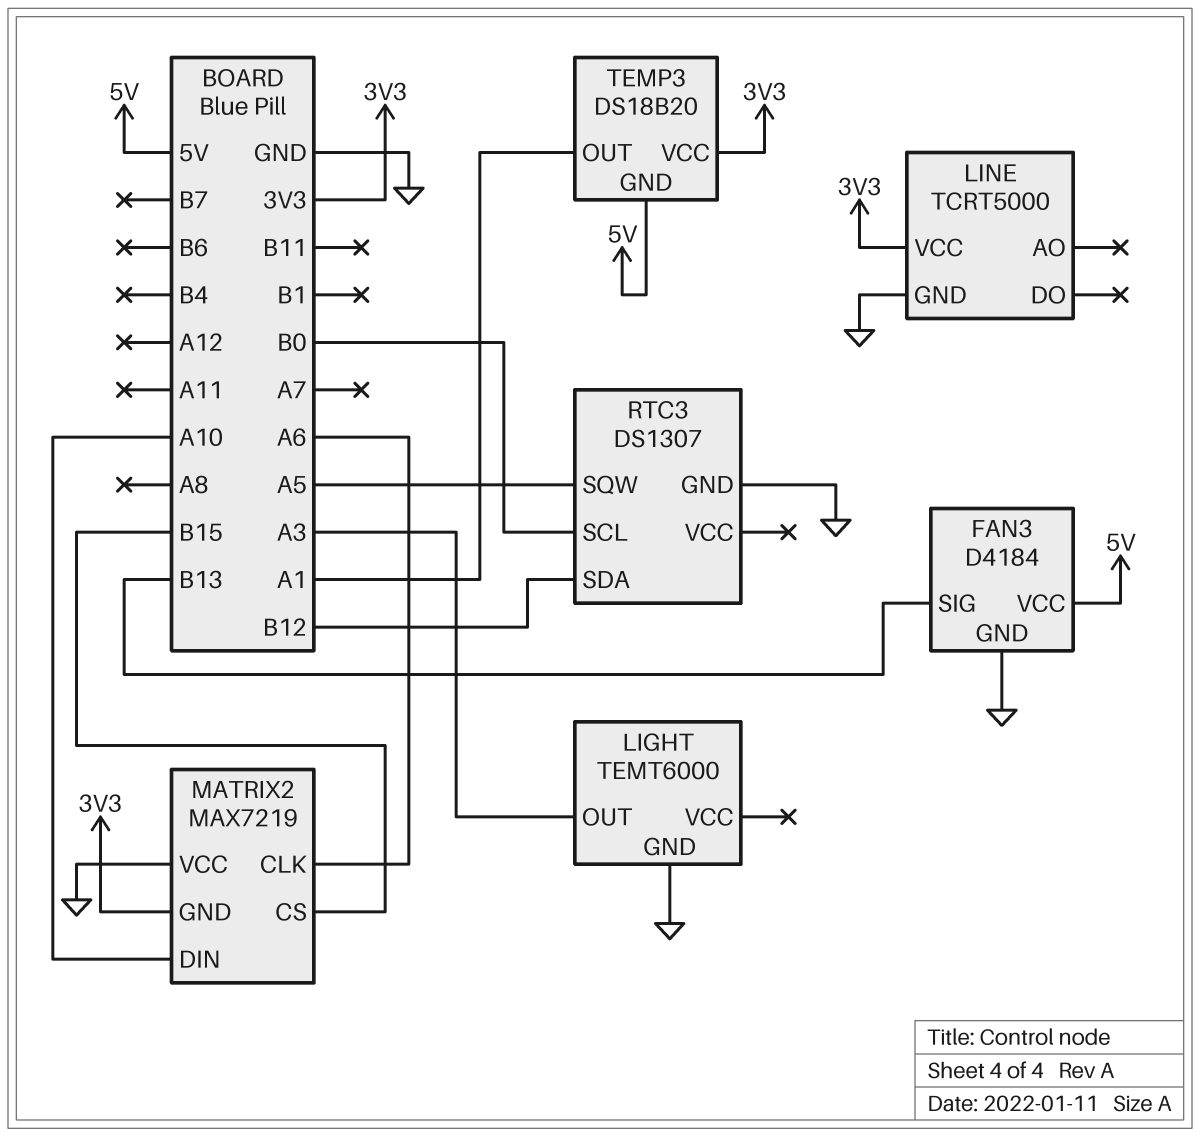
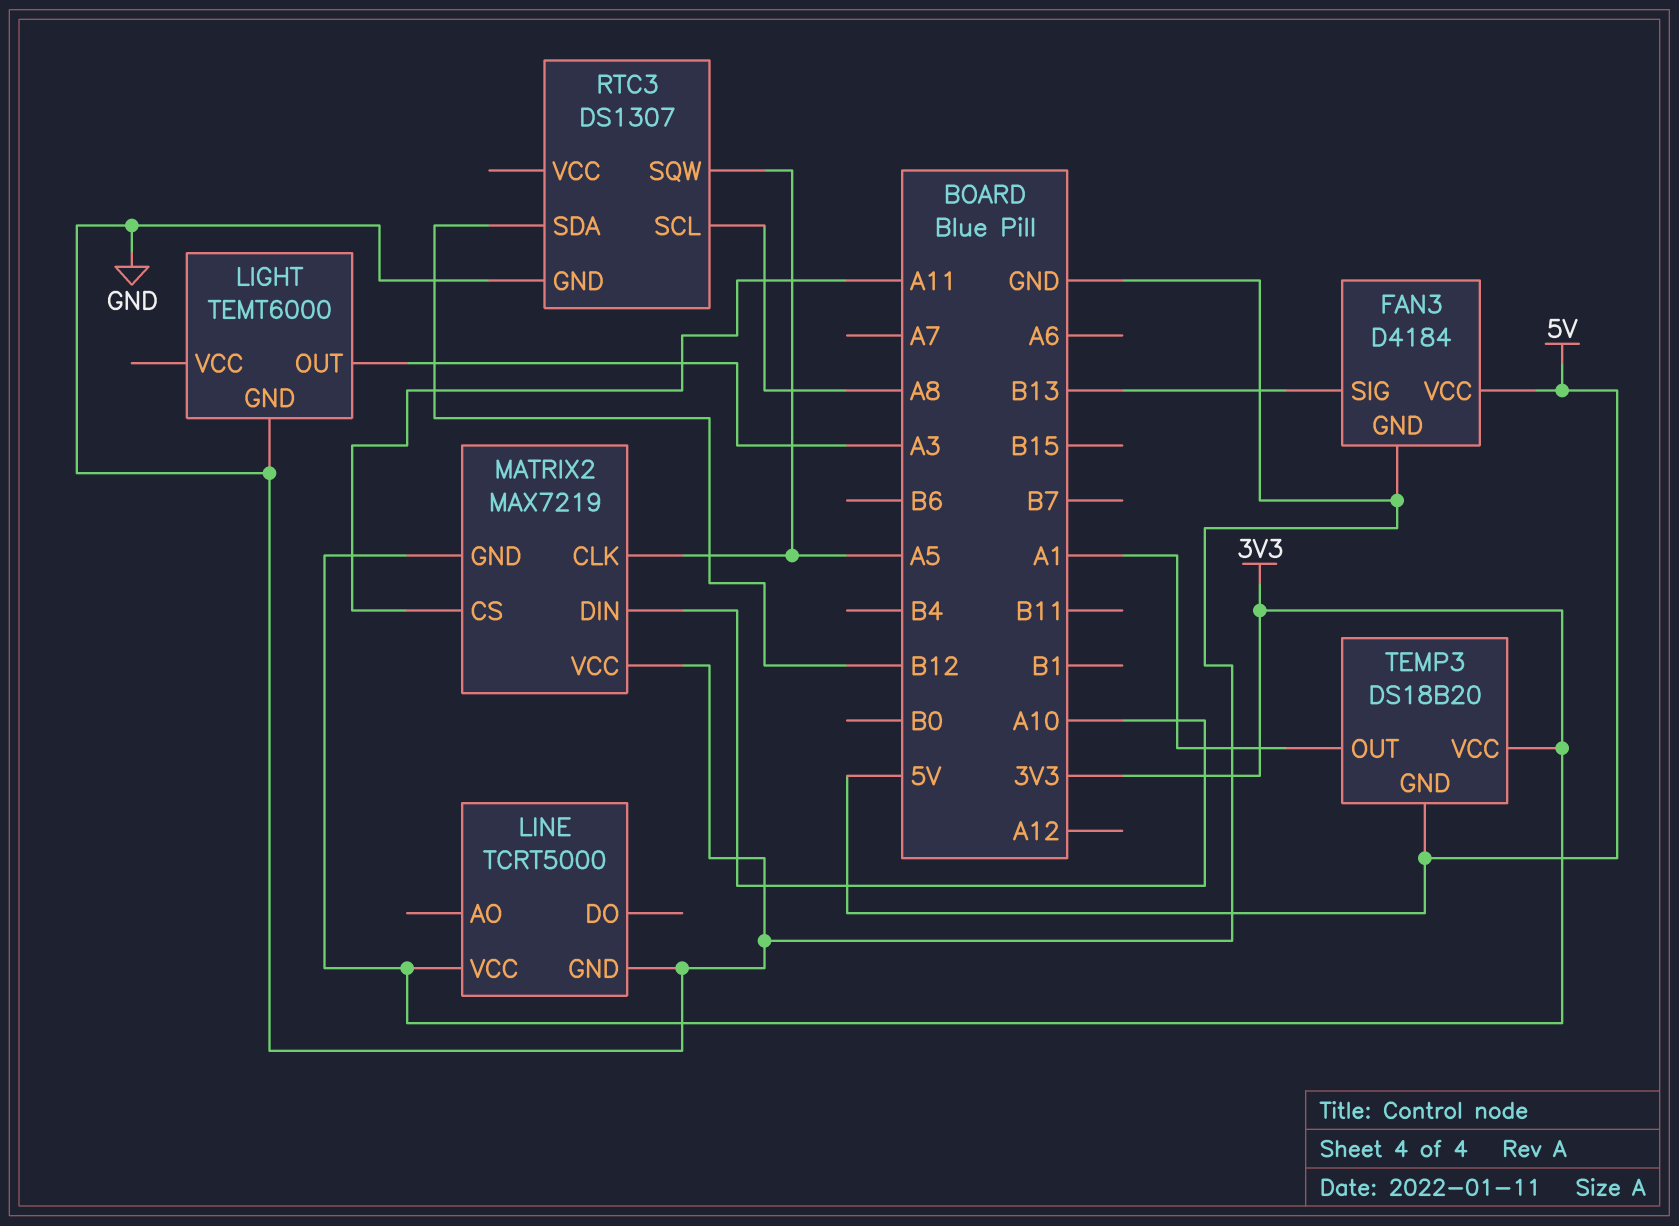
MATRIX2 pin CLK: A6 -> A5
MATRIX2 pin CS: B15 -> A11
RTC3 pin SCL: B0 -> A8

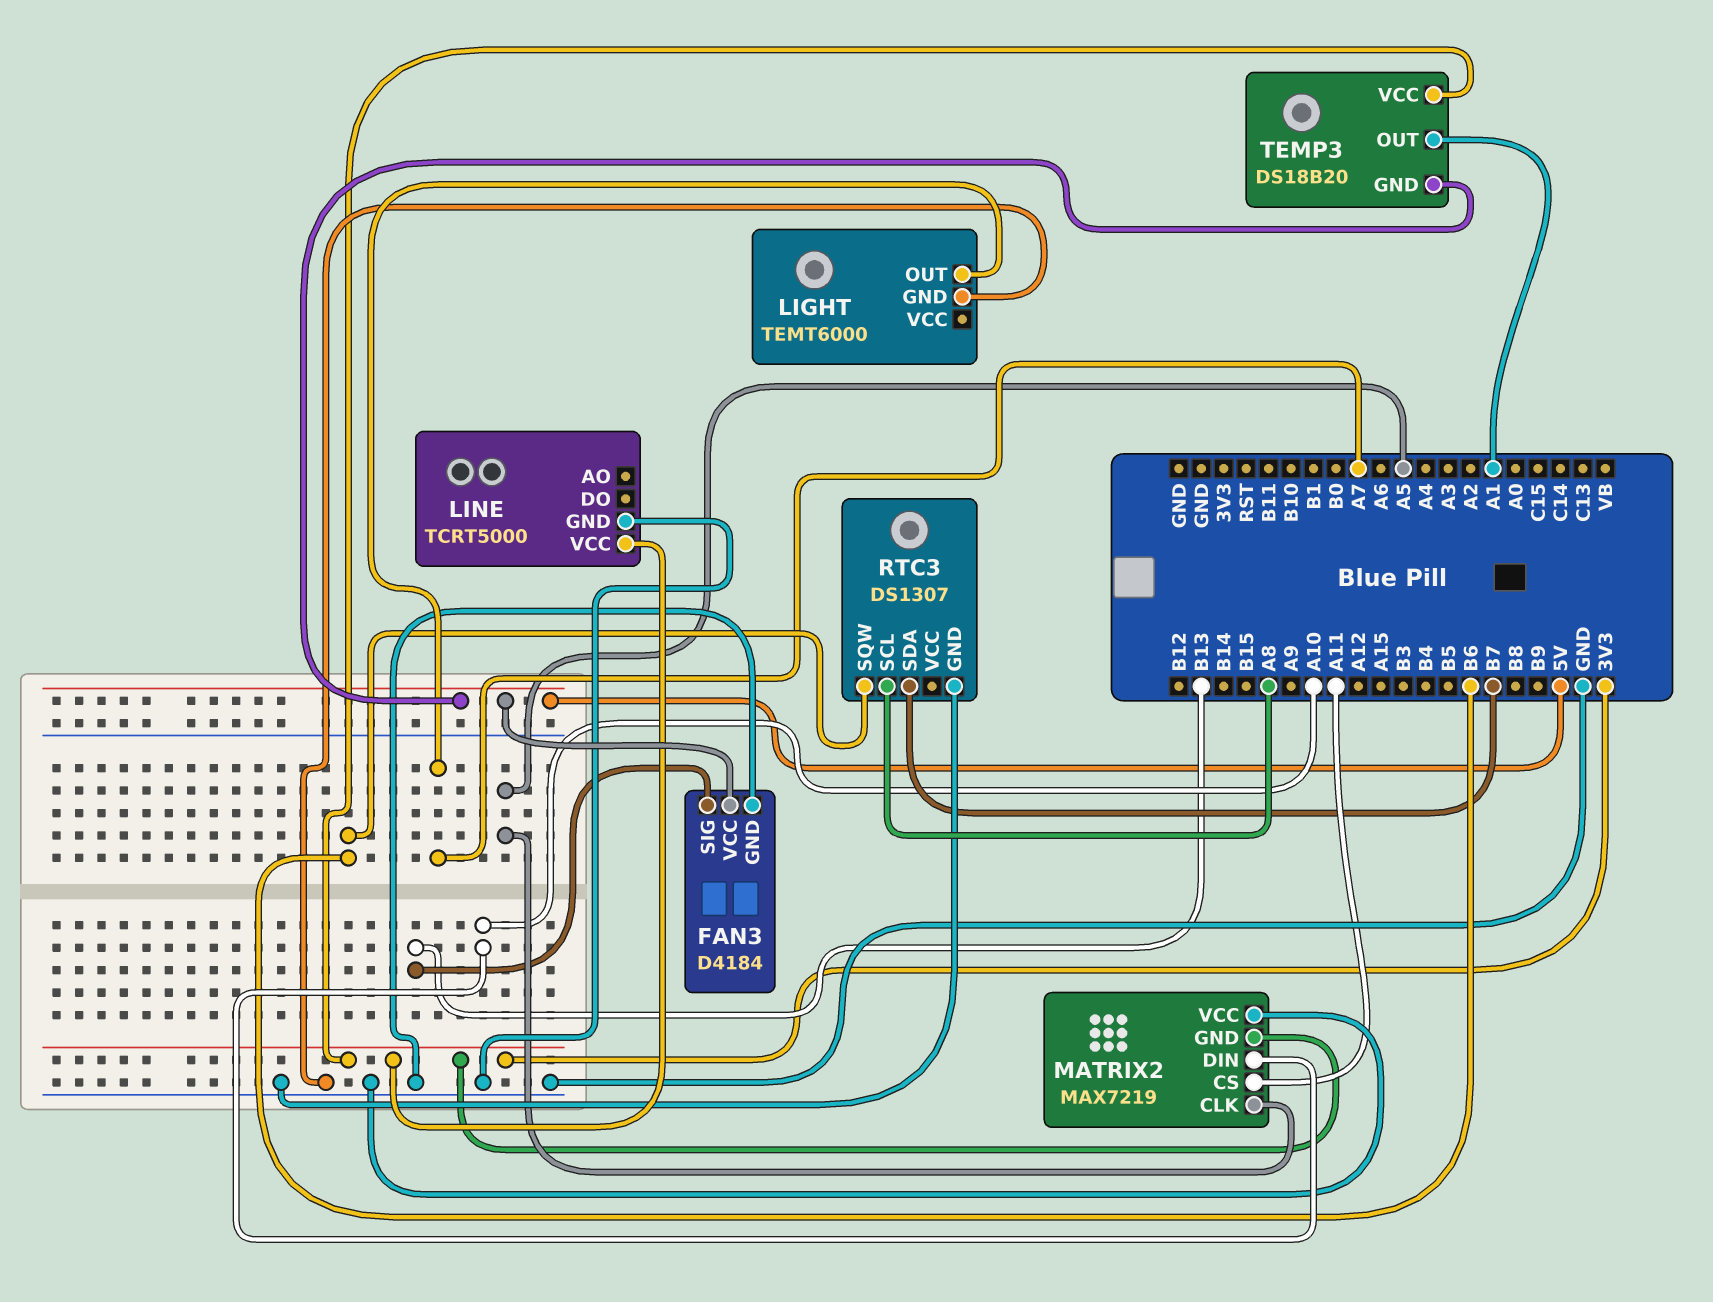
LIGHT pin OUT: A3 -> A7
RTC3 pin SDA: B12 -> B7
RTC3 pin SQW: A5 -> B6

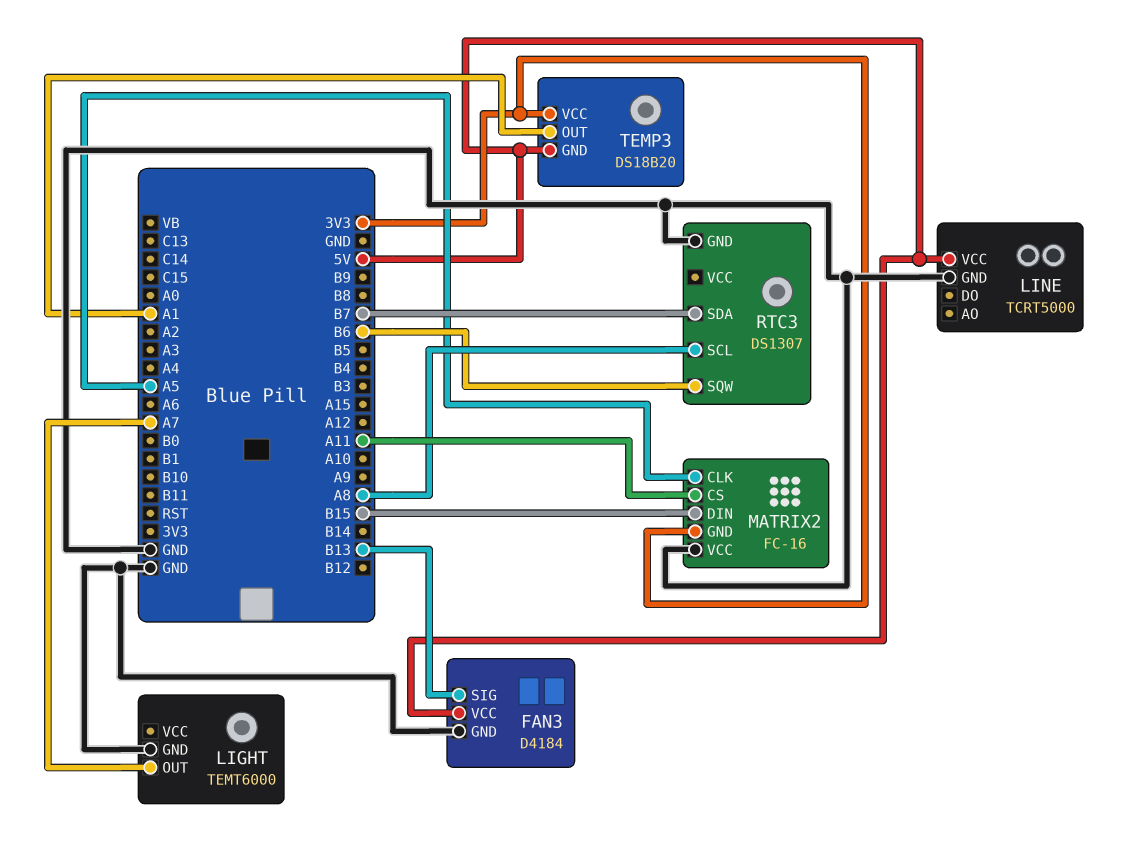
LINE pin VCC: 3V3 -> 5V
MATRIX2: MAX7219 -> FC-16
MATRIX2 pin DIN: A10 -> B15

